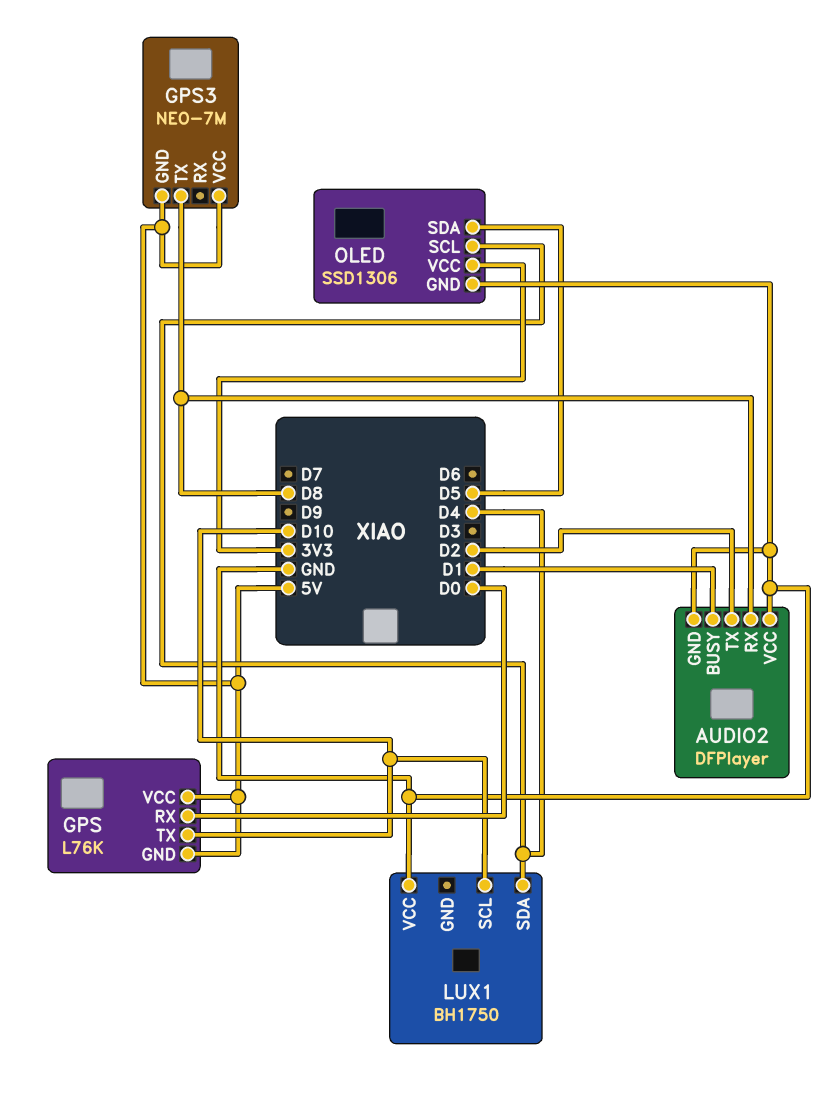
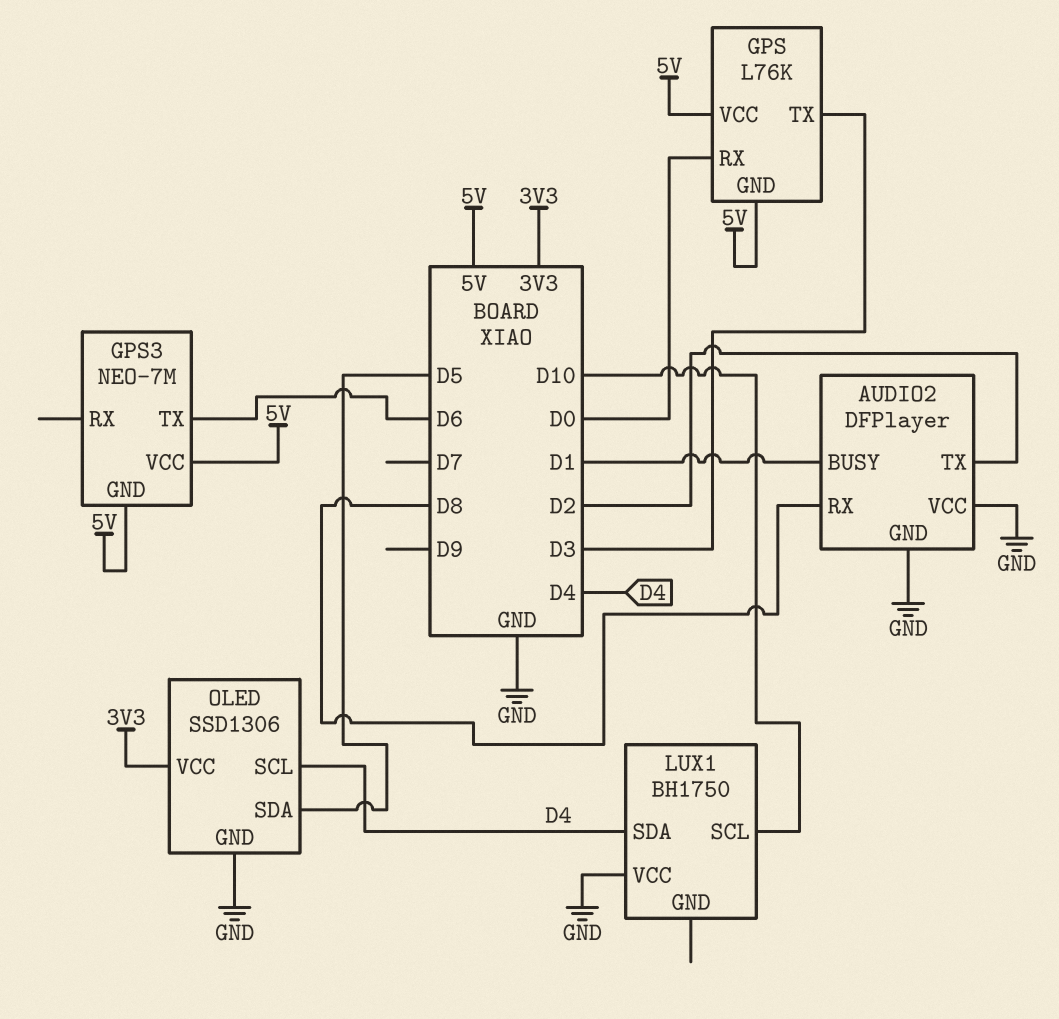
GPS pin TX: D10 -> D3
GPS3 pin TX: D8 -> D6

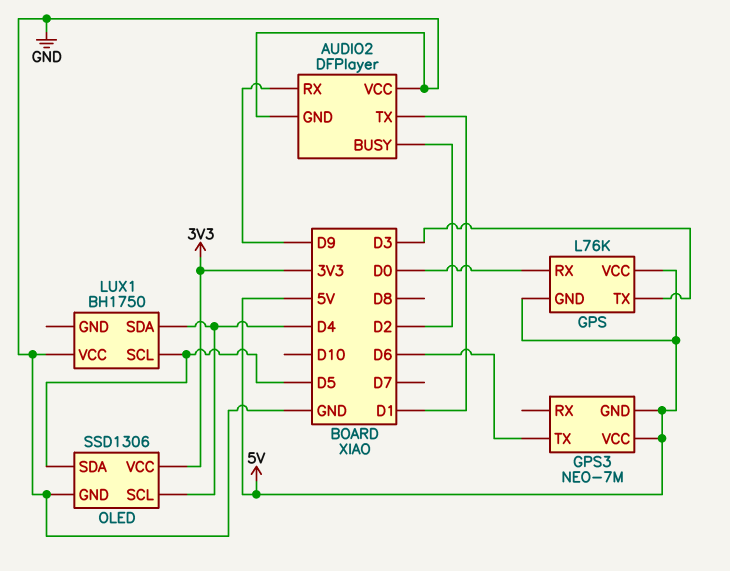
AUDIO2 pin BUSY: D1 -> D2
AUDIO2 pin RX: D8 -> D9
AUDIO2 pin TX: D2 -> D1
LUX1 pin SCL: D10 -> D5

